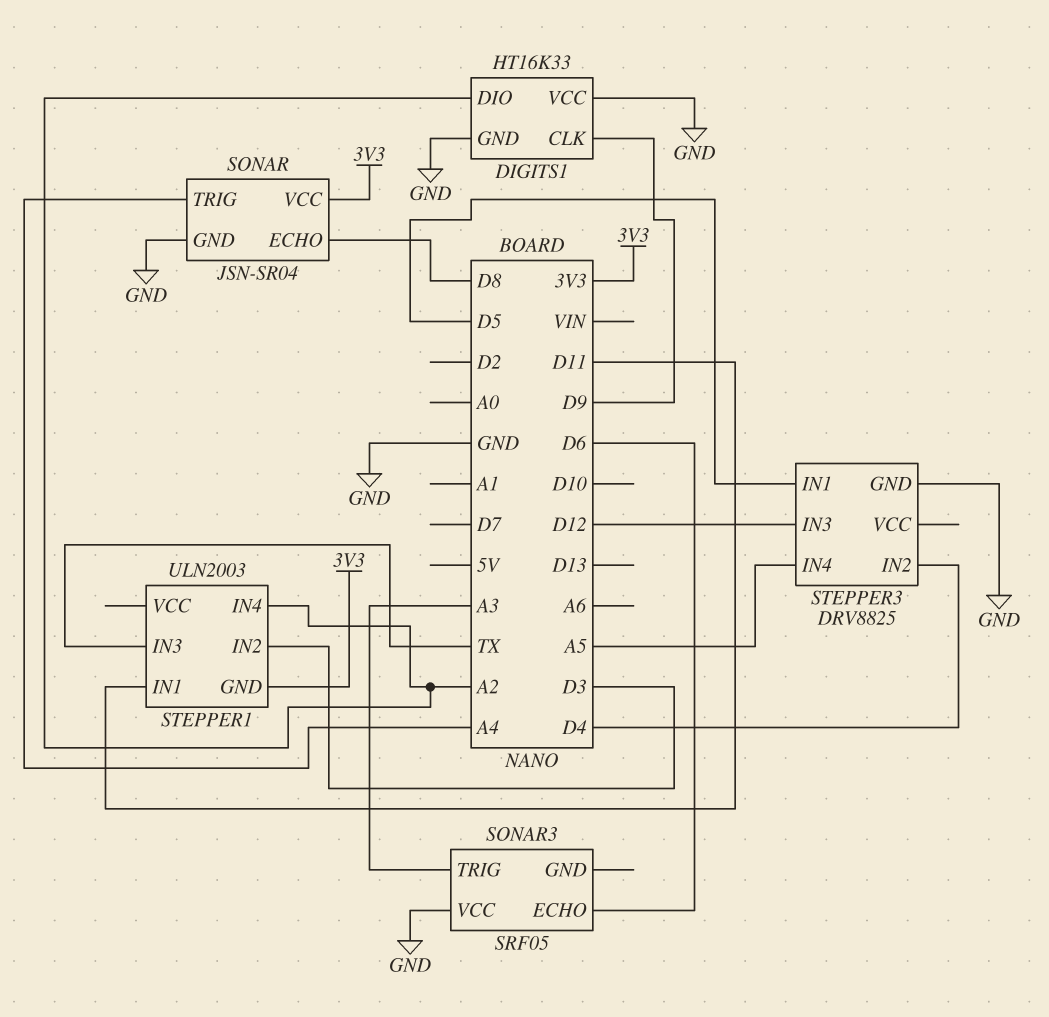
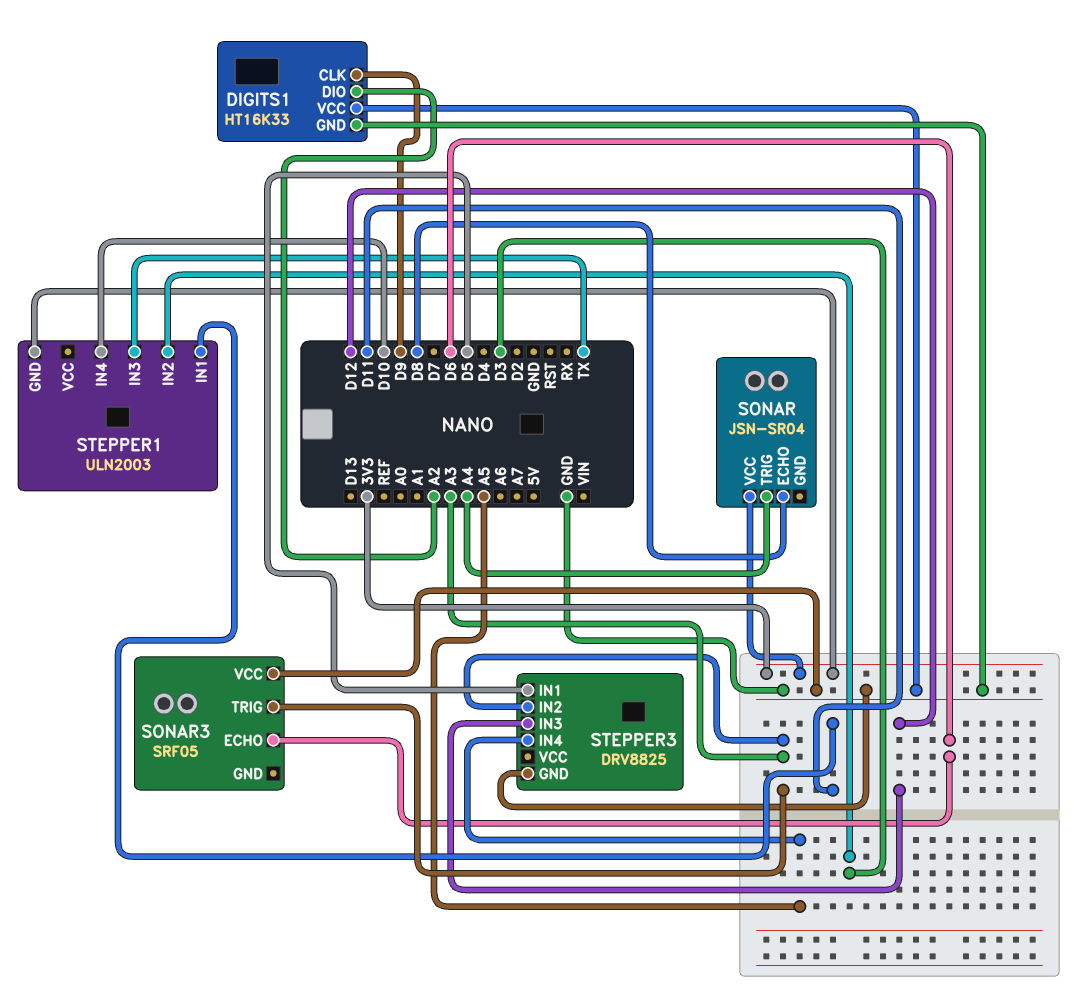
SONAR pin GND: GND -> none
STEPPER1 pin IN4: A2 -> D10
STEPPER3 pin IN2: D4 -> A3

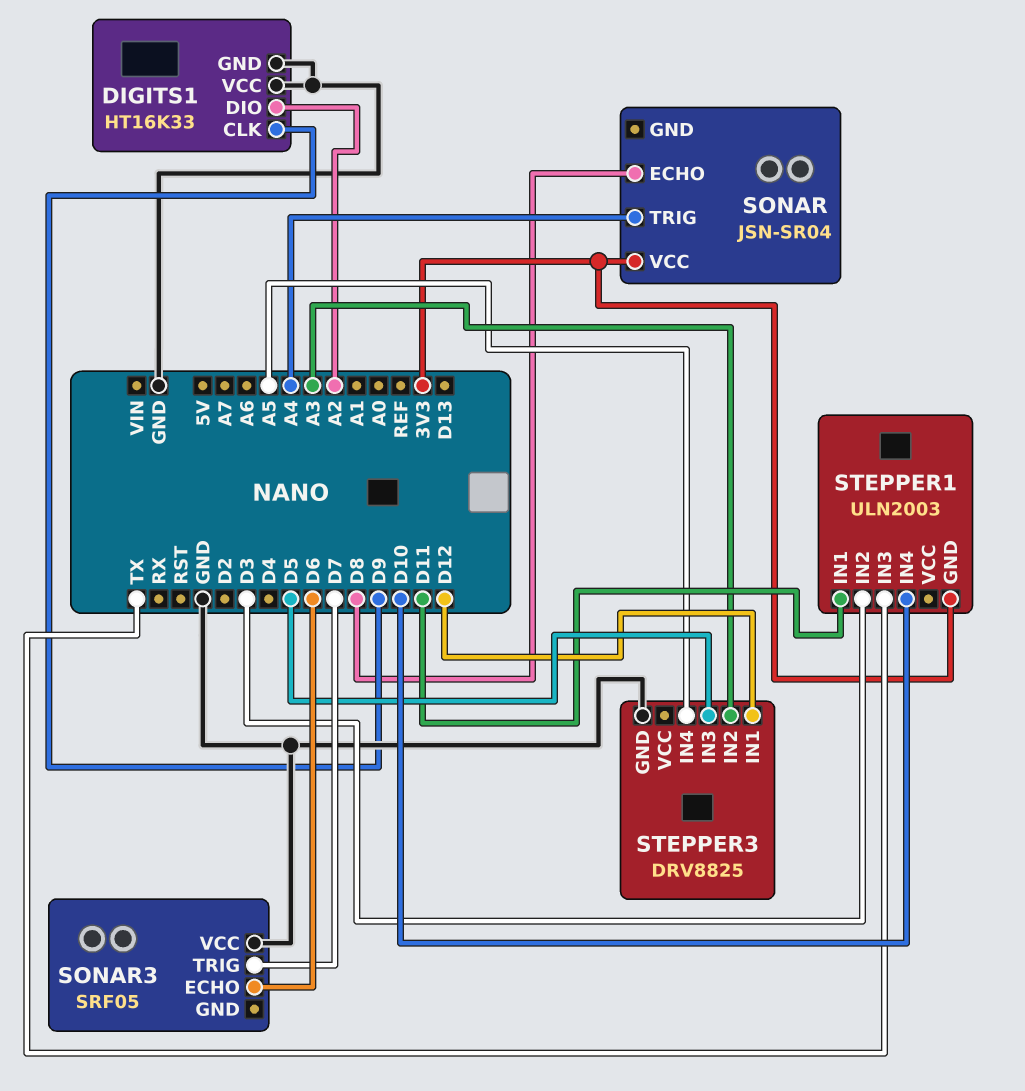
SONAR3 pin TRIG: A3 -> D7
STEPPER3 pin IN1: D5 -> D12
STEPPER3 pin IN3: D12 -> D5

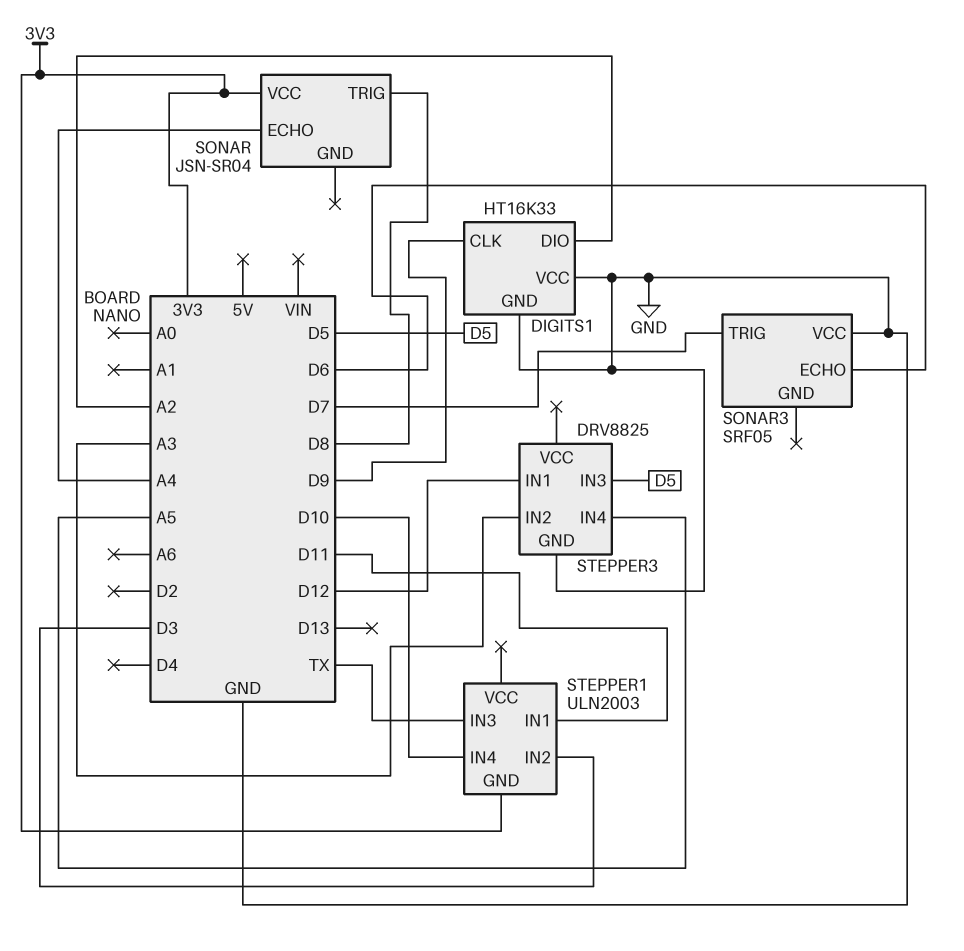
SONAR pin ECHO: D8 -> A4
SONAR pin TRIG: A4 -> D8

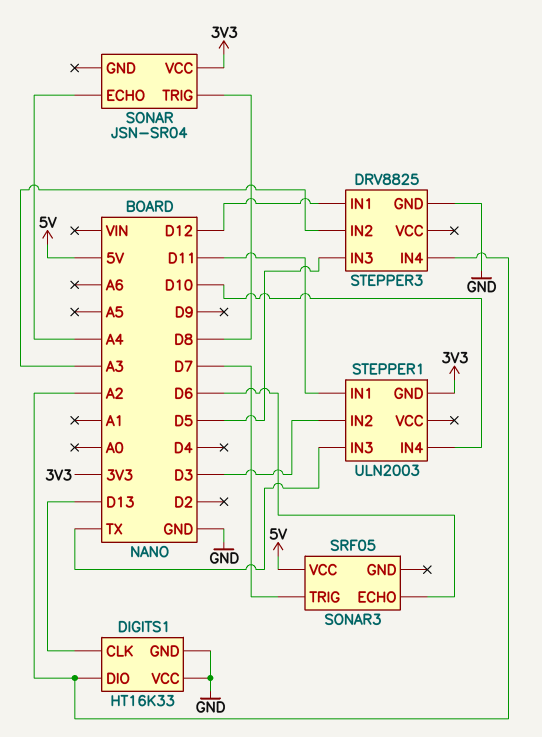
DIGITS1 pin CLK: D9 -> D13
SONAR3 pin VCC: GND -> 5V
STEPPER3 pin IN4: A5 -> A2

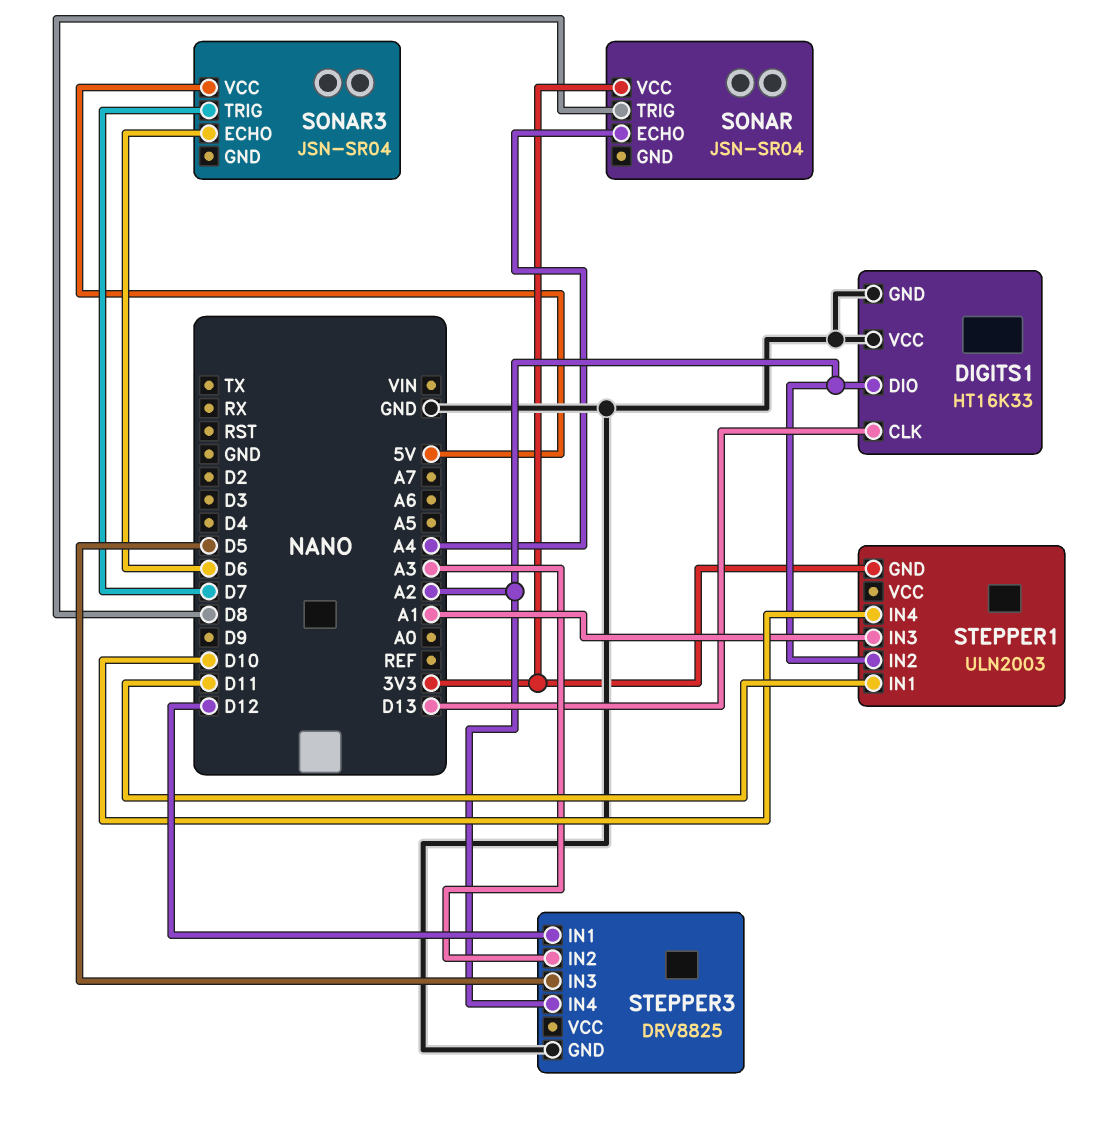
SONAR3: SRF05 -> JSN-SR04
STEPPER1 pin IN2: D3 -> A2
STEPPER1 pin IN3: TX -> A1

